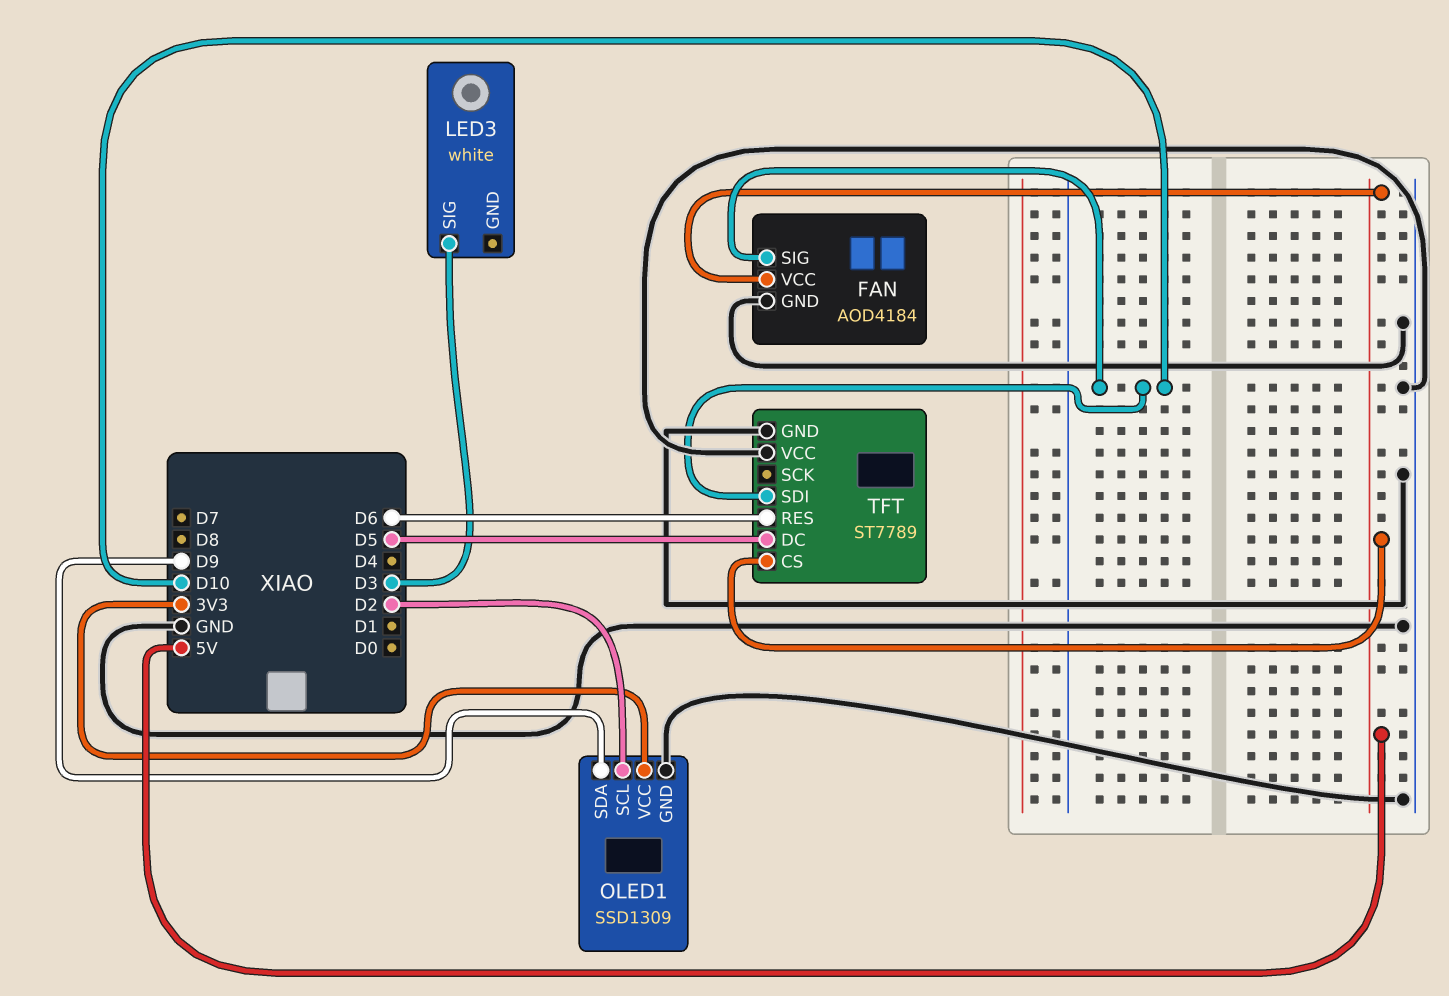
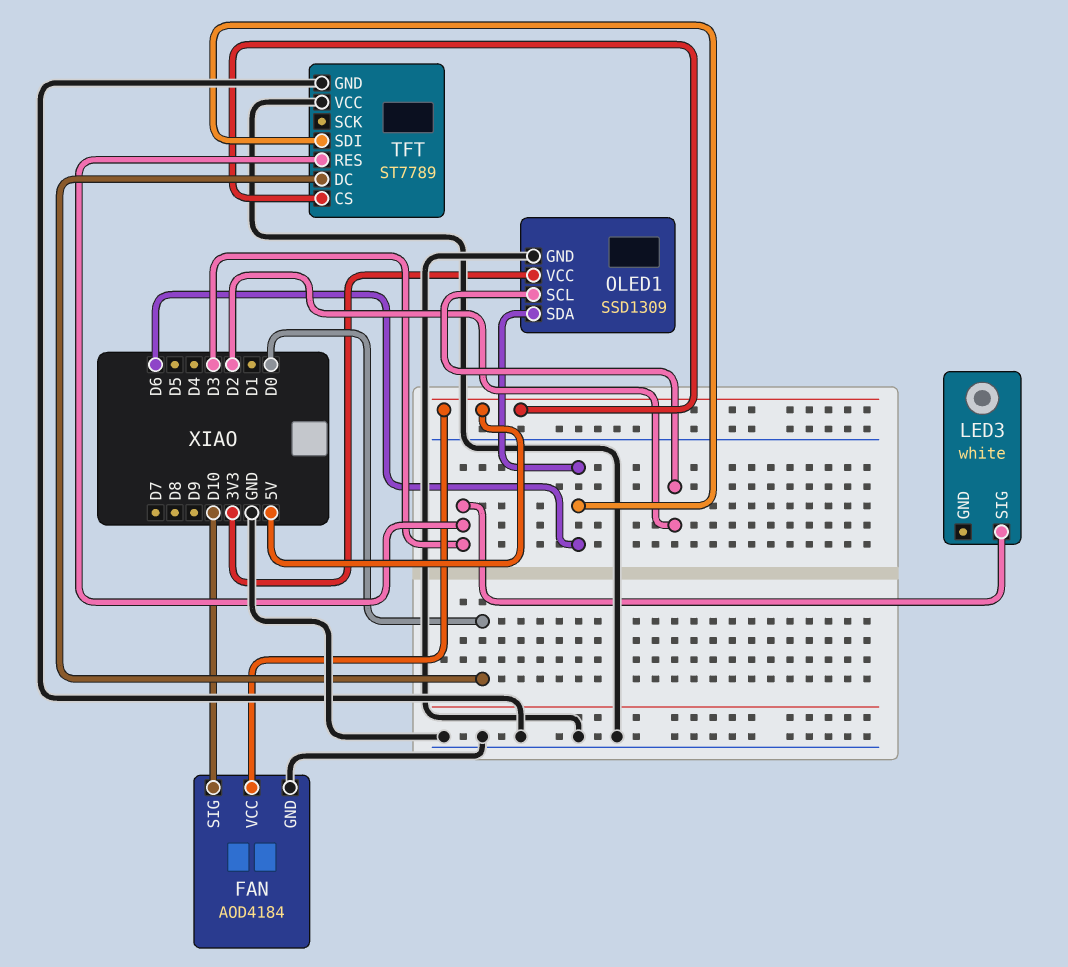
OLED1 pin SDA: D9 -> D6
TFT pin DC: D5 -> D0
TFT pin RES: D6 -> D3
TFT pin SDI: D10 -> D6

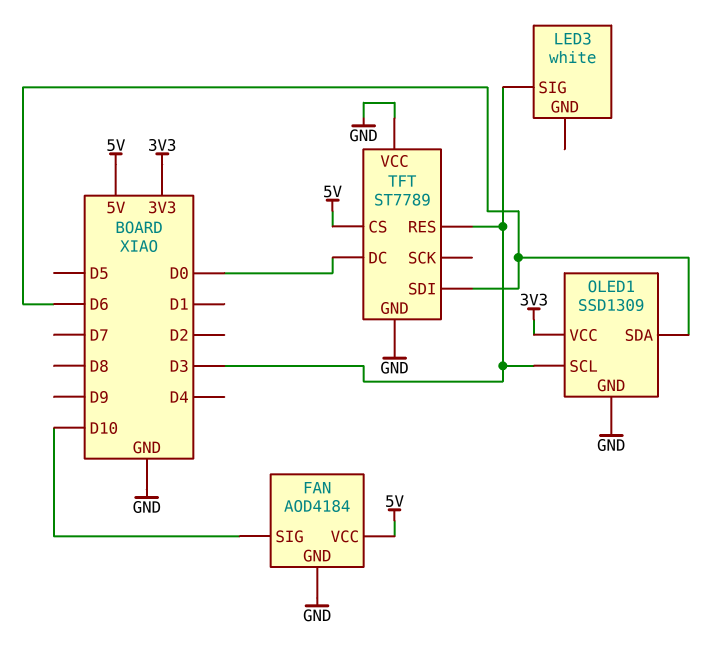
OLED1 pin SCL: D2 -> D3

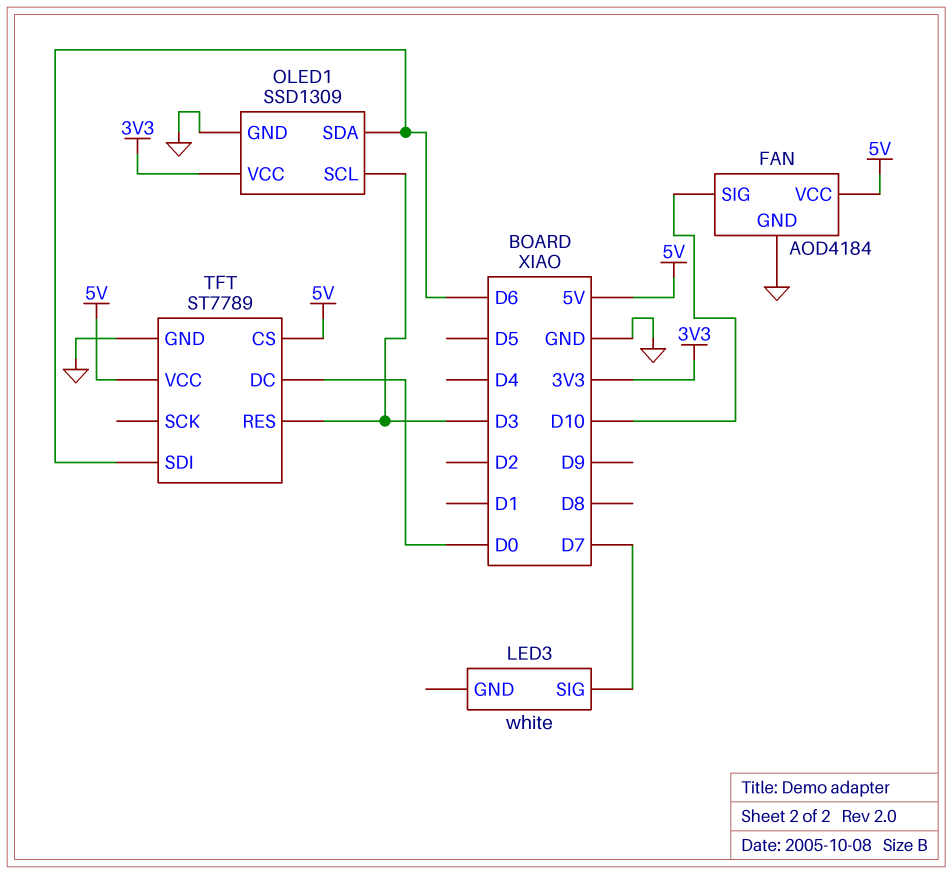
LED3 pin SIG: D3 -> D7
TFT pin VCC: GND -> 5V

